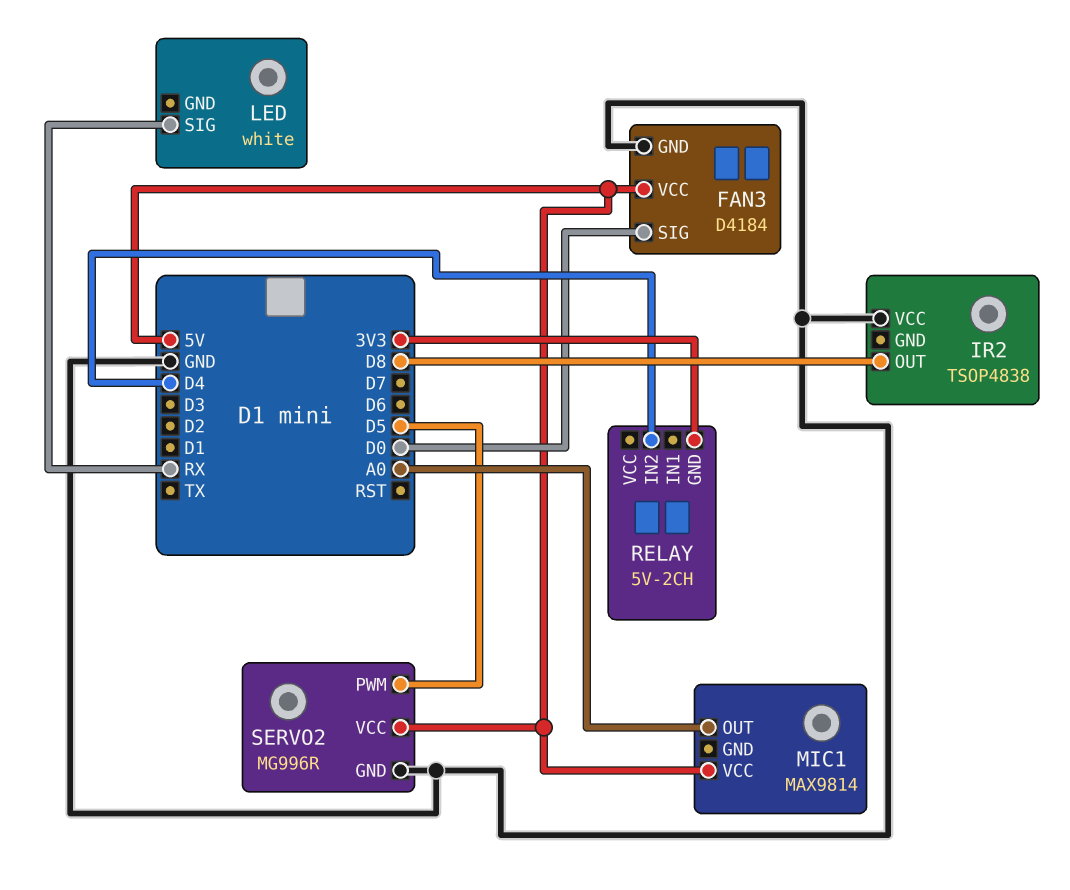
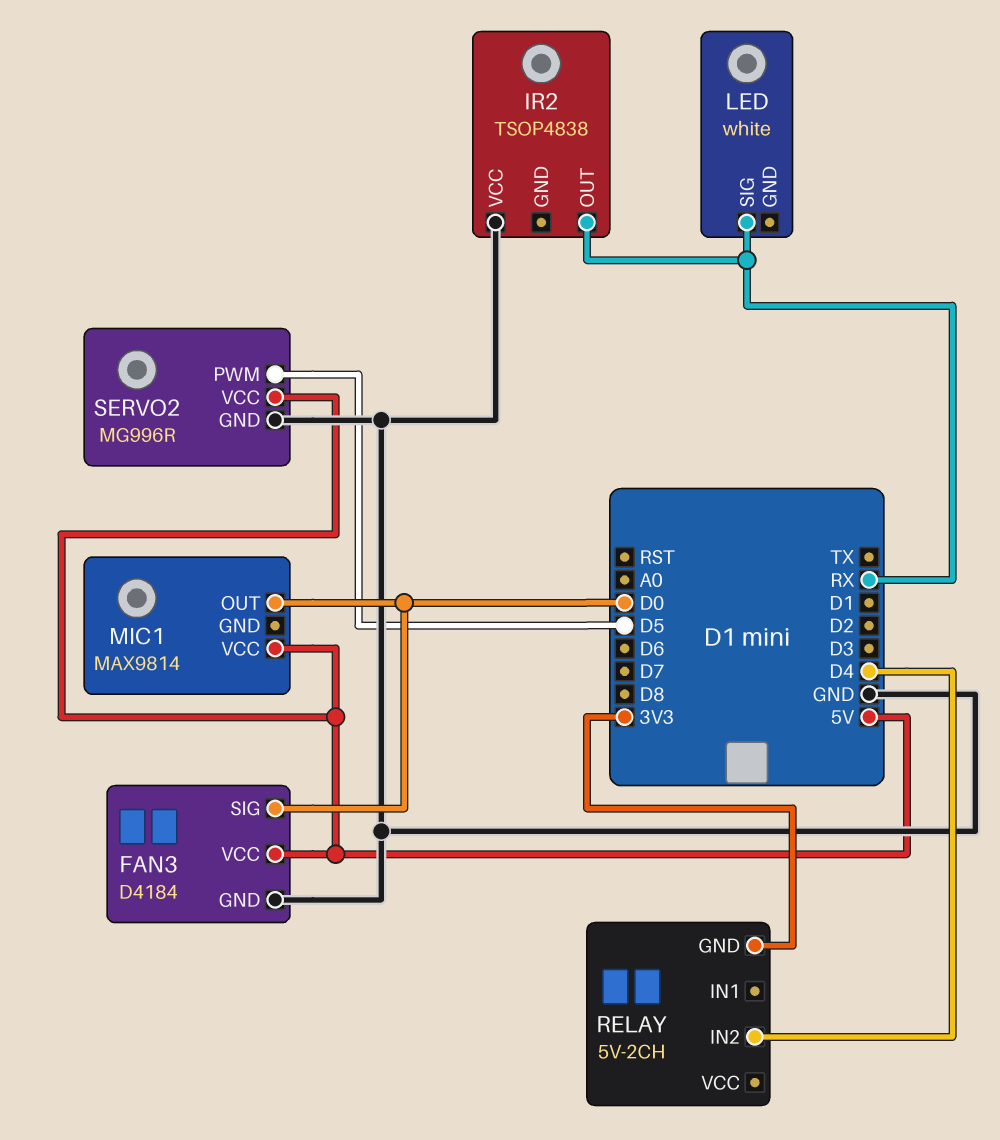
IR2 pin OUT: D8 -> RX
MIC1 pin OUT: A0 -> D0

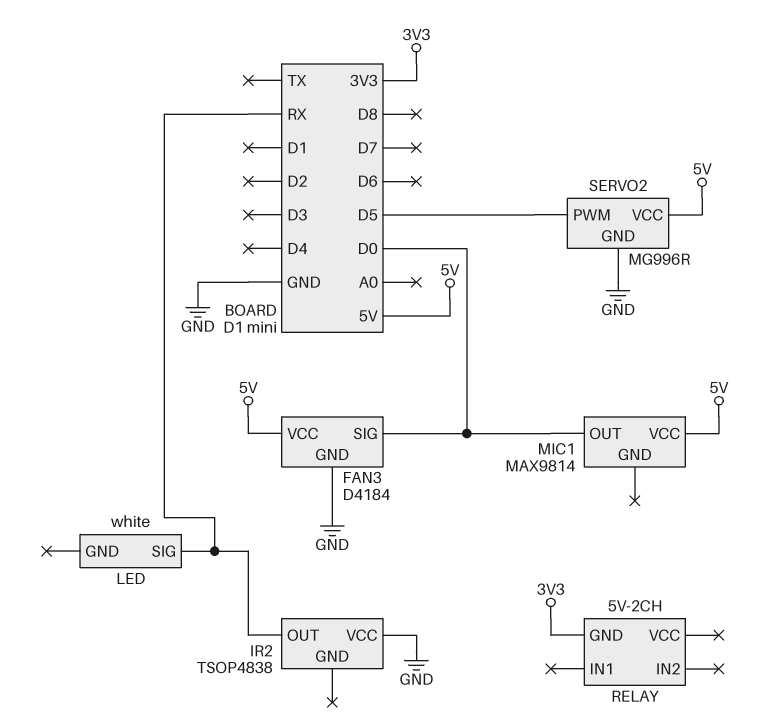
RELAY pin IN2: D4 -> none

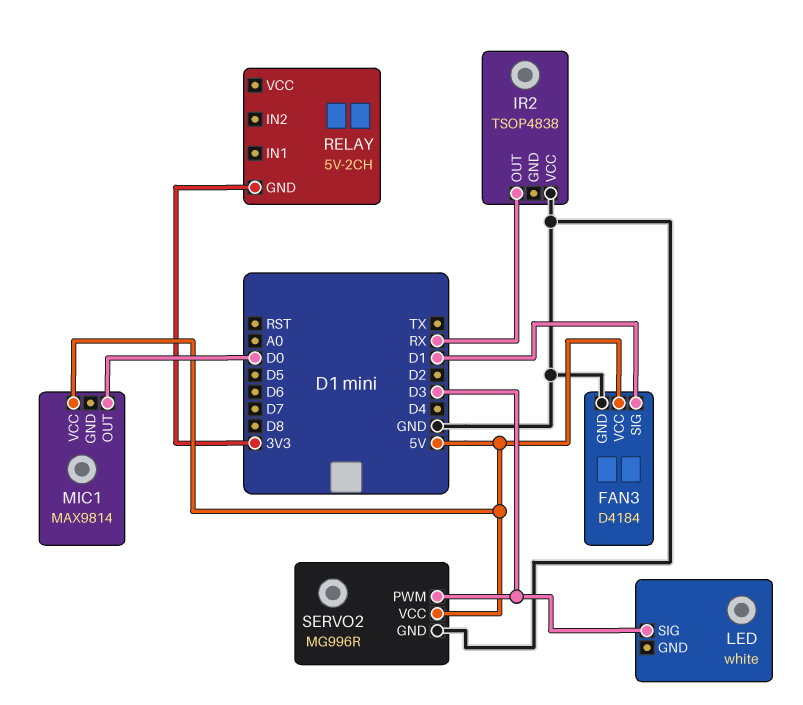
FAN3 pin SIG: D0 -> D1
LED pin SIG: RX -> D3
SERVO2 pin PWM: D5 -> D3

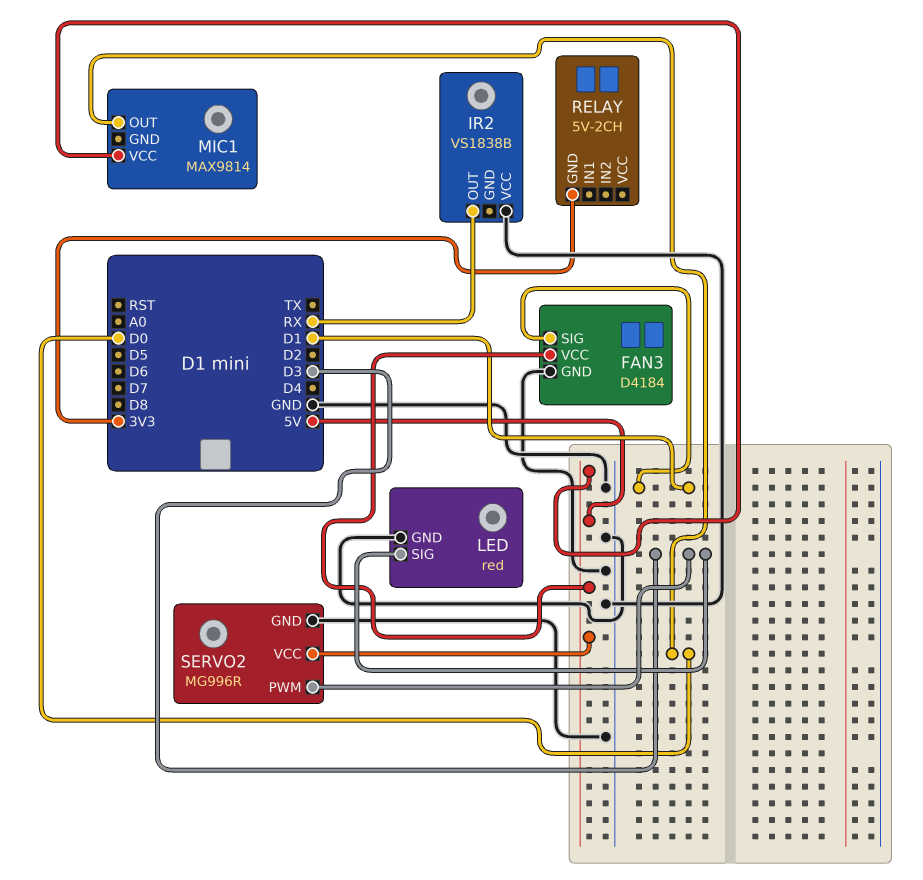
IR2: TSOP4838 -> VS1838B
LED: white -> red
LED pin GND: none -> GND

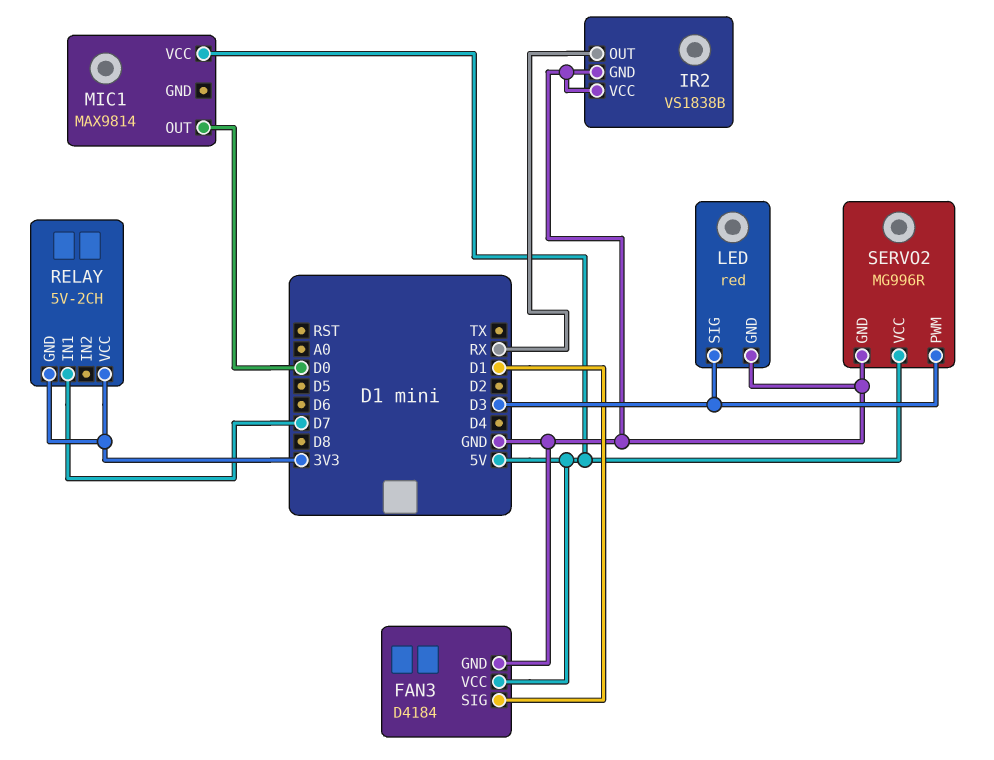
IR2 pin GND: none -> GND
RELAY pin IN1: none -> D7
RELAY pin VCC: none -> 3V3

